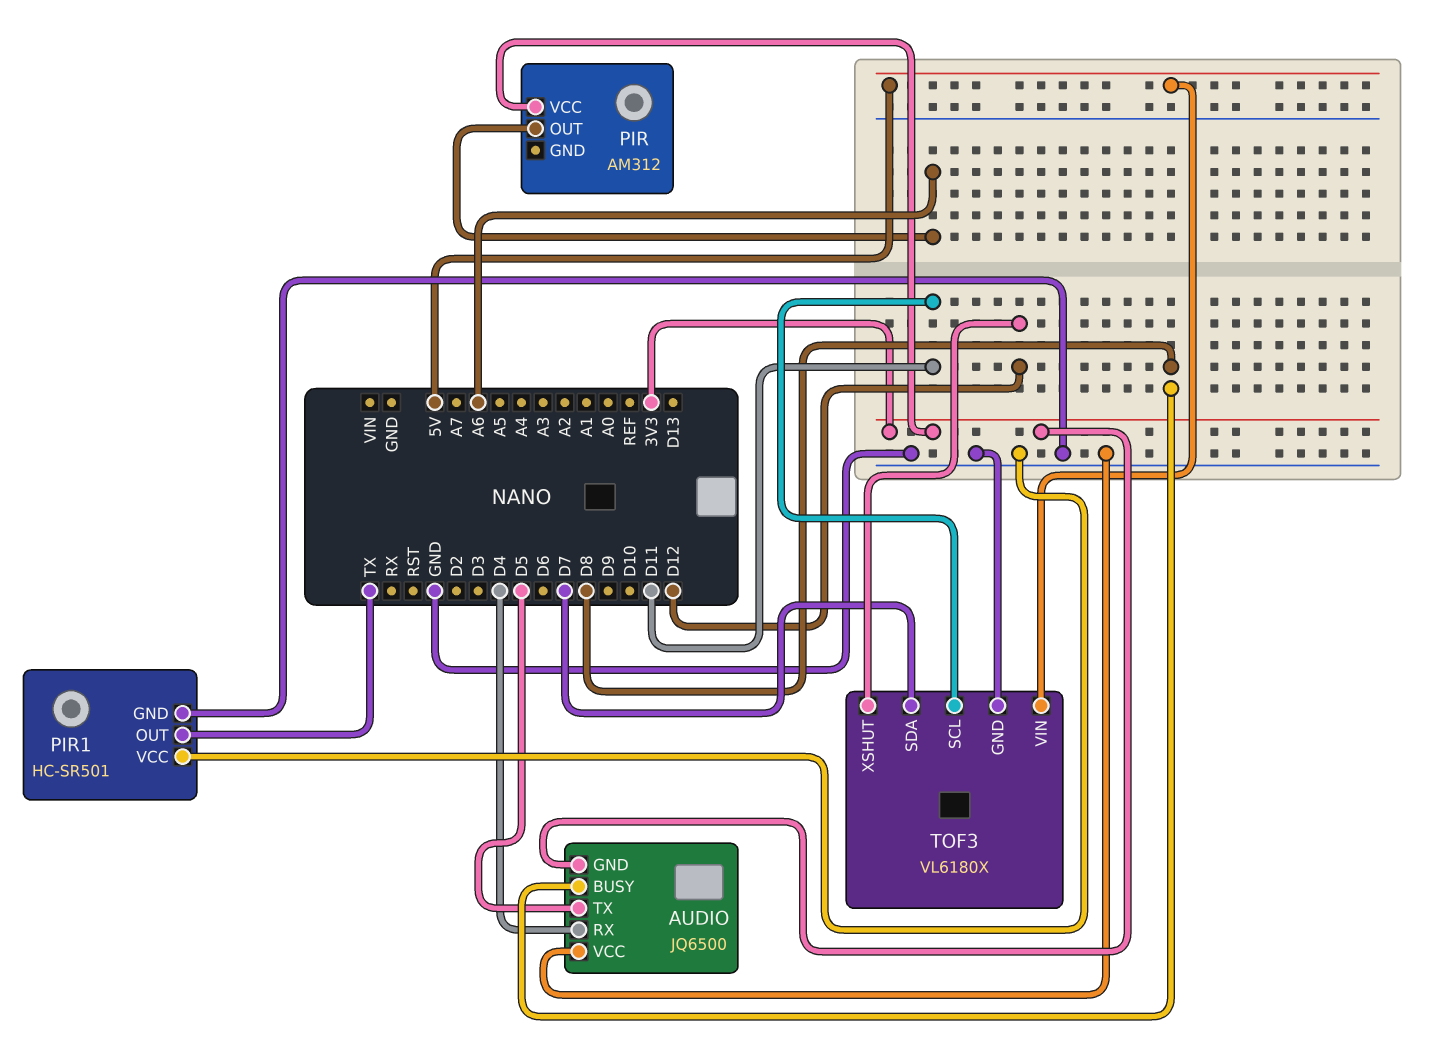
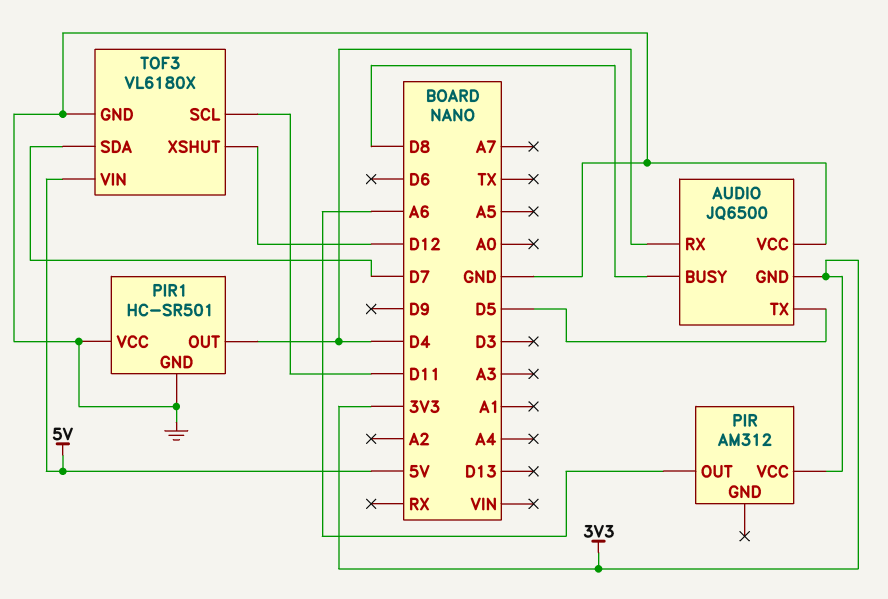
PIR1 pin OUT: TX -> D4

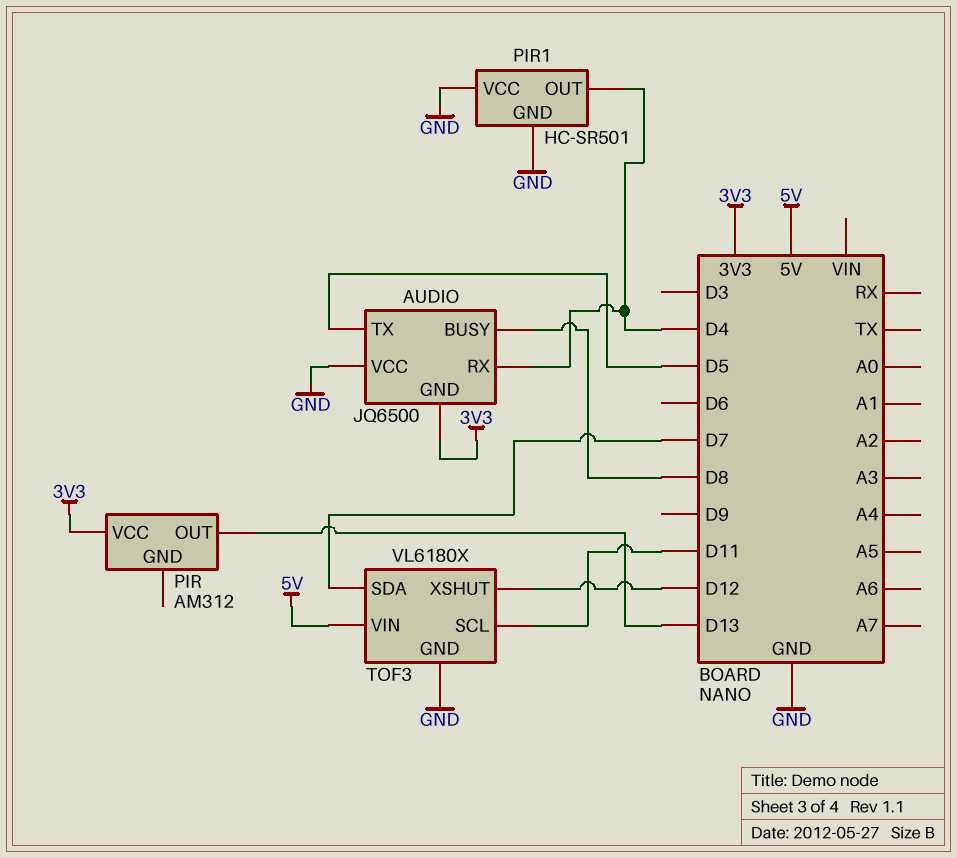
PIR pin OUT: A6 -> D13

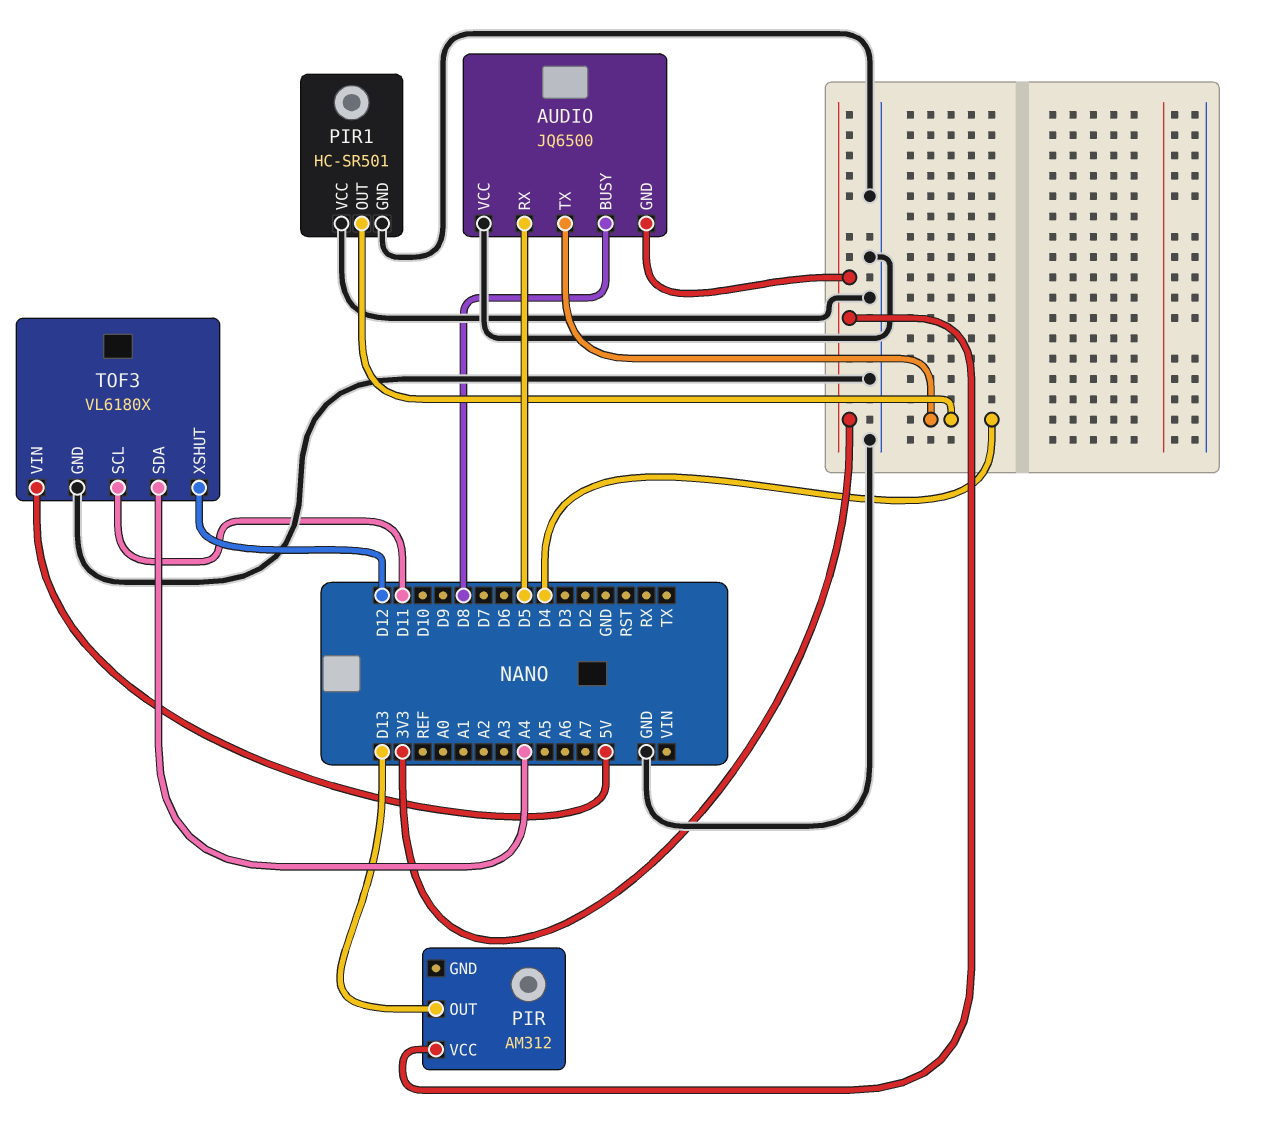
AUDIO pin RX: D4 -> D5
AUDIO pin TX: D5 -> D4
TOF3 pin SDA: D7 -> A4

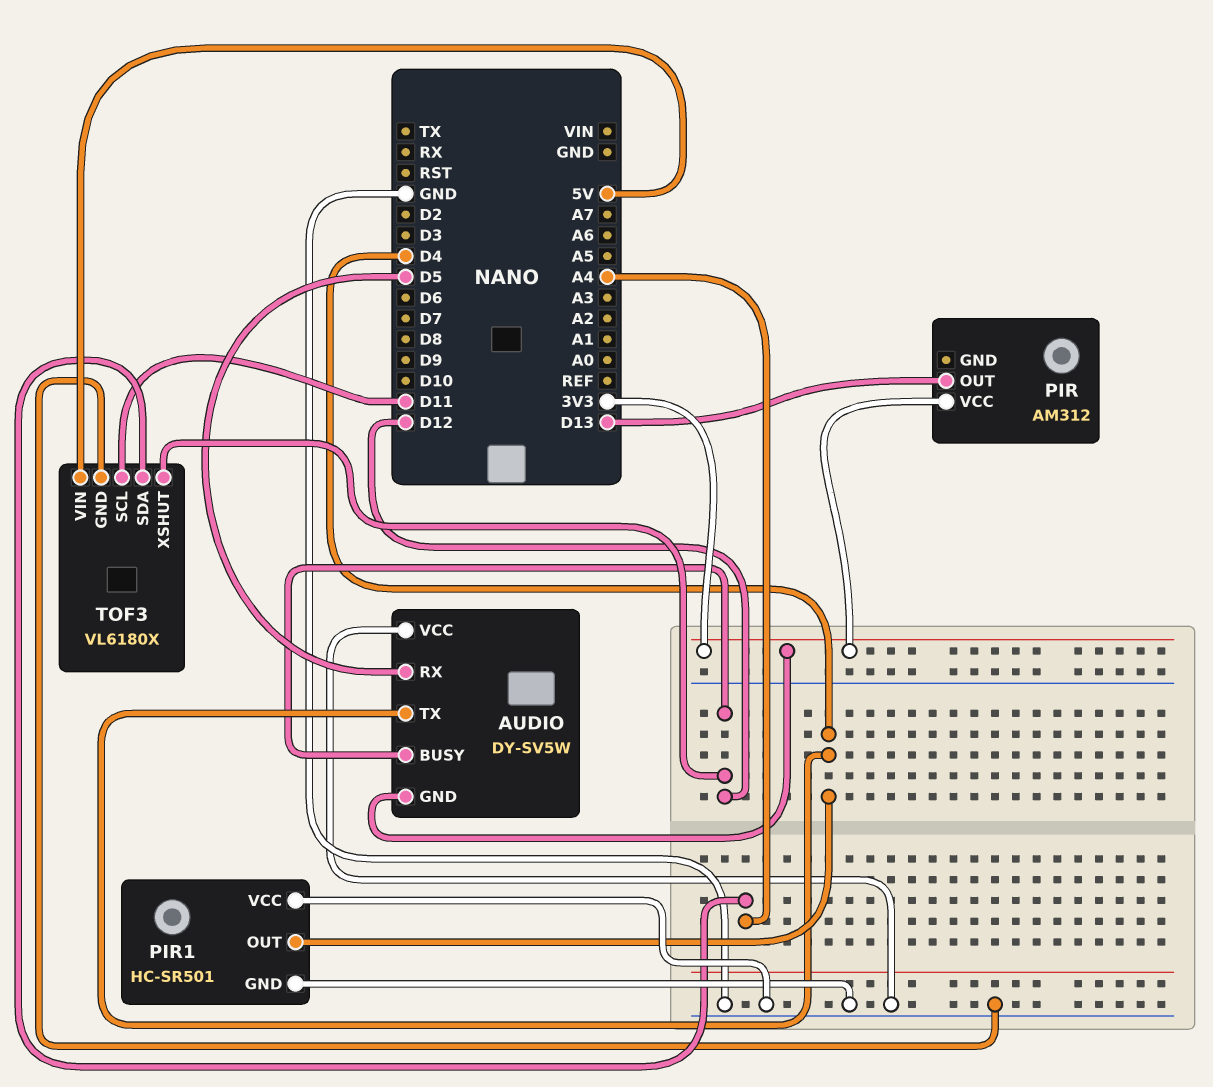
AUDIO: JQ6500 -> DY-SV5W
AUDIO pin BUSY: D8 -> D12

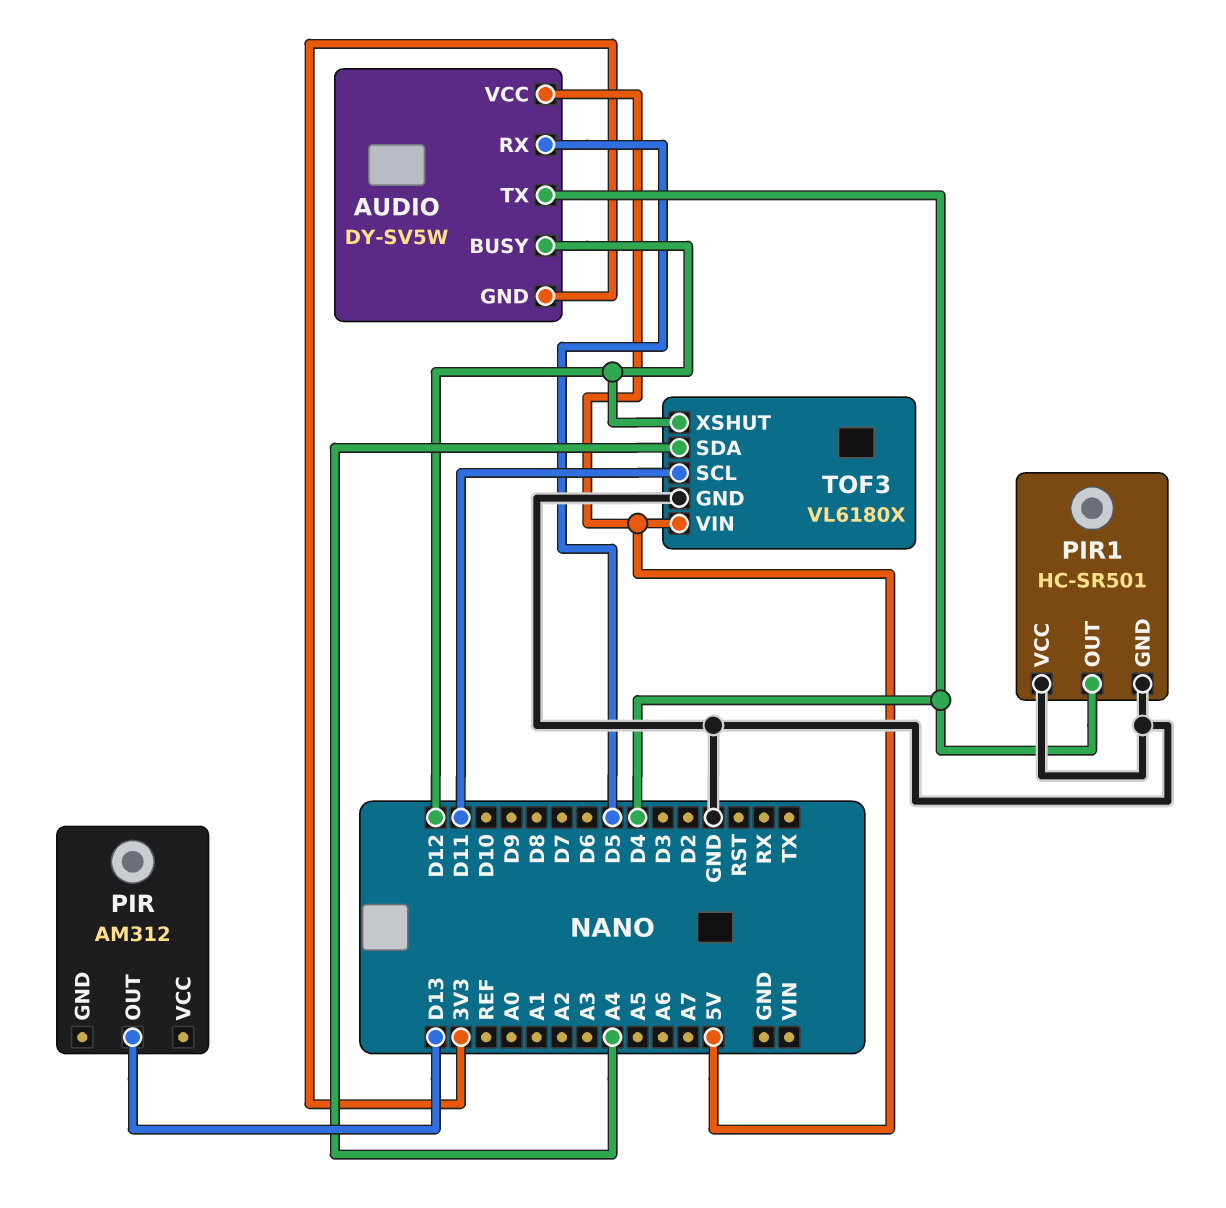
AUDIO pin VCC: GND -> 5V
PIR pin VCC: 3V3 -> none

